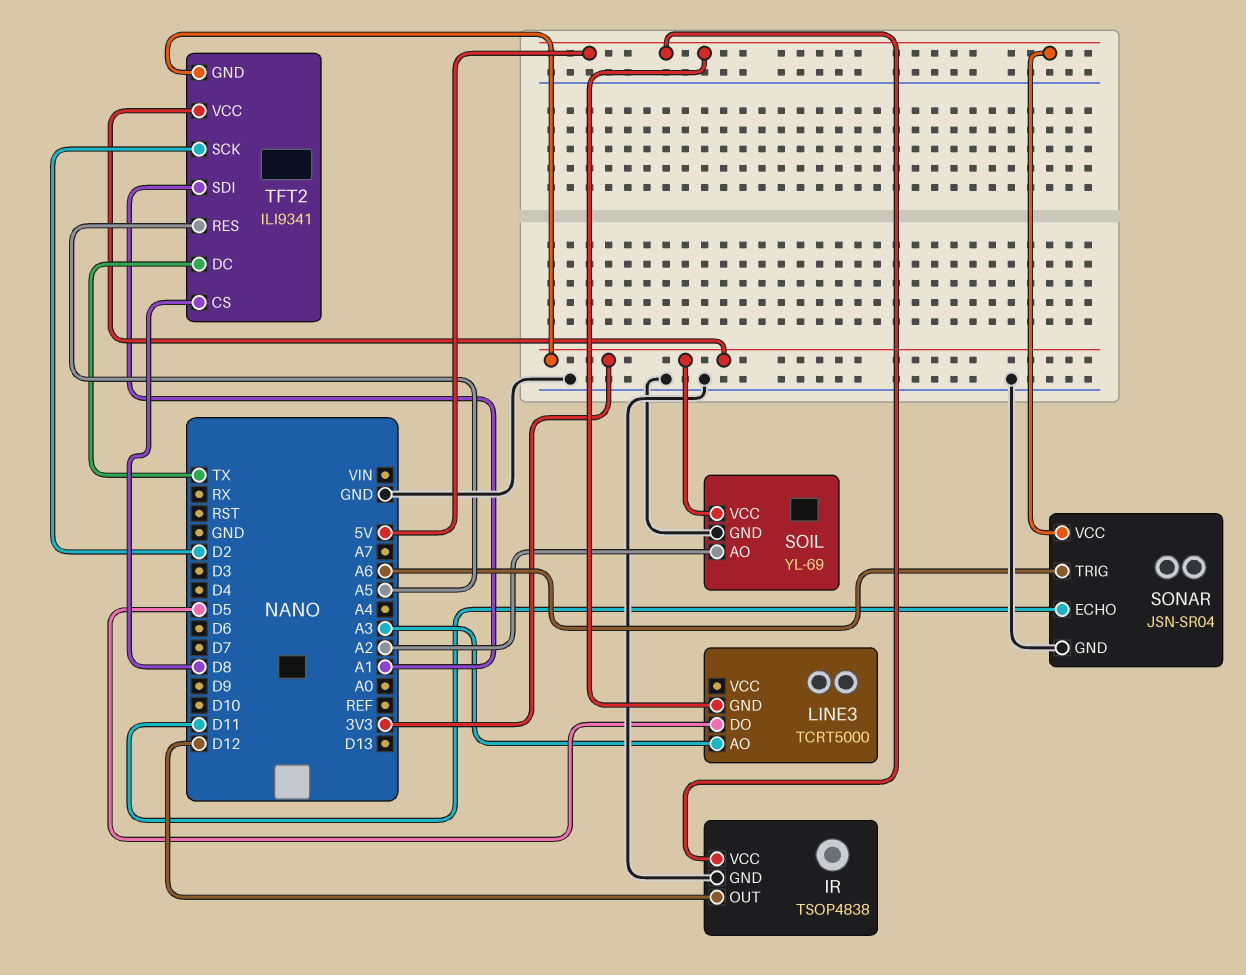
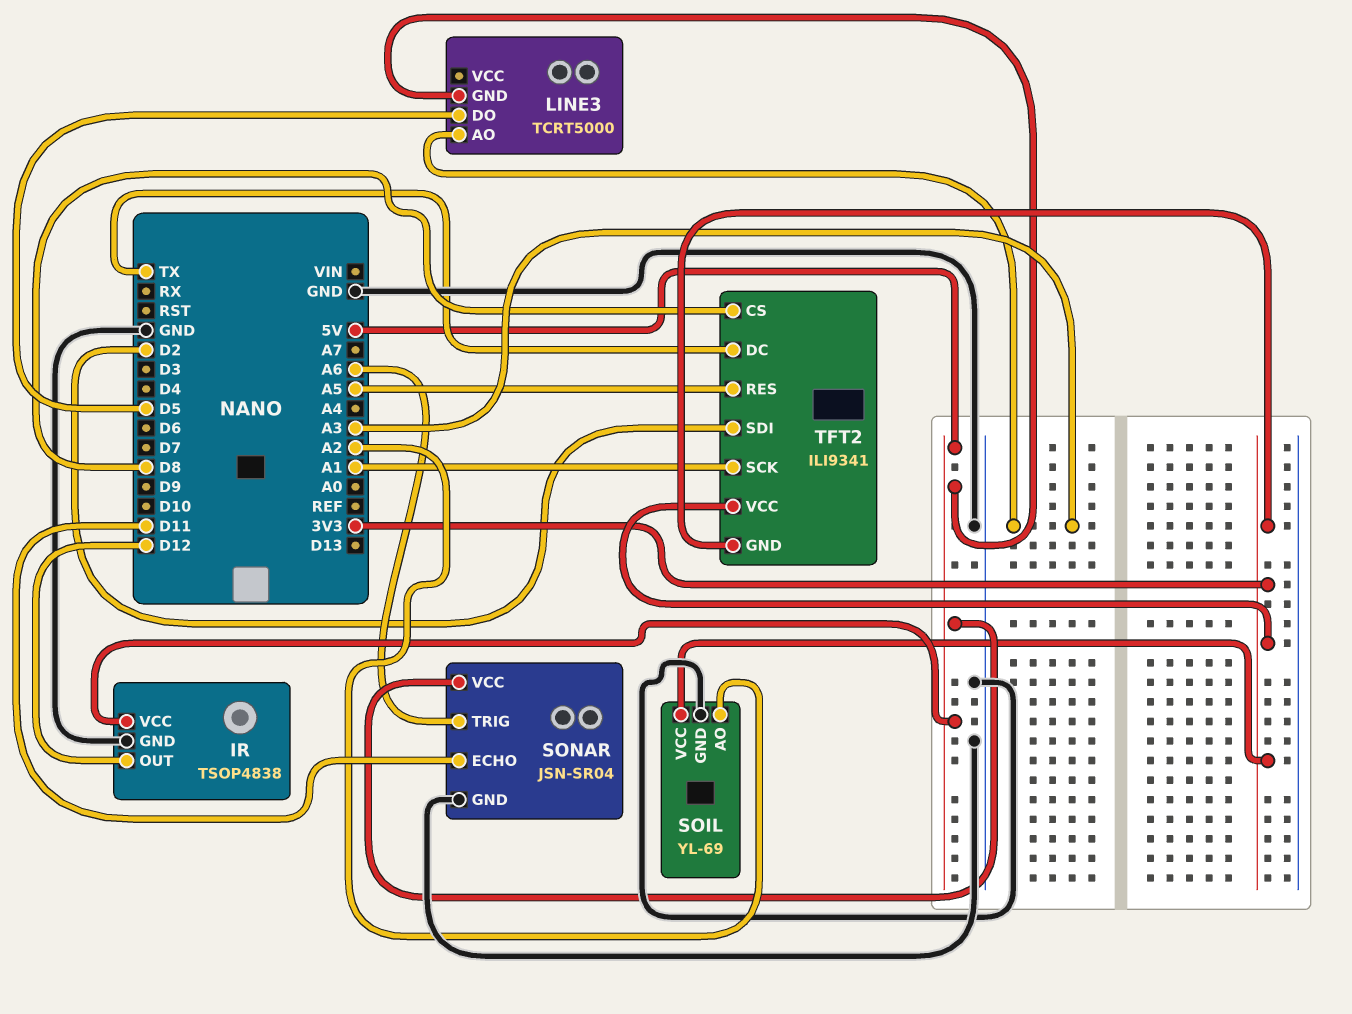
TFT2 pin SCK: D2 -> A1
TFT2 pin SDI: A1 -> D2

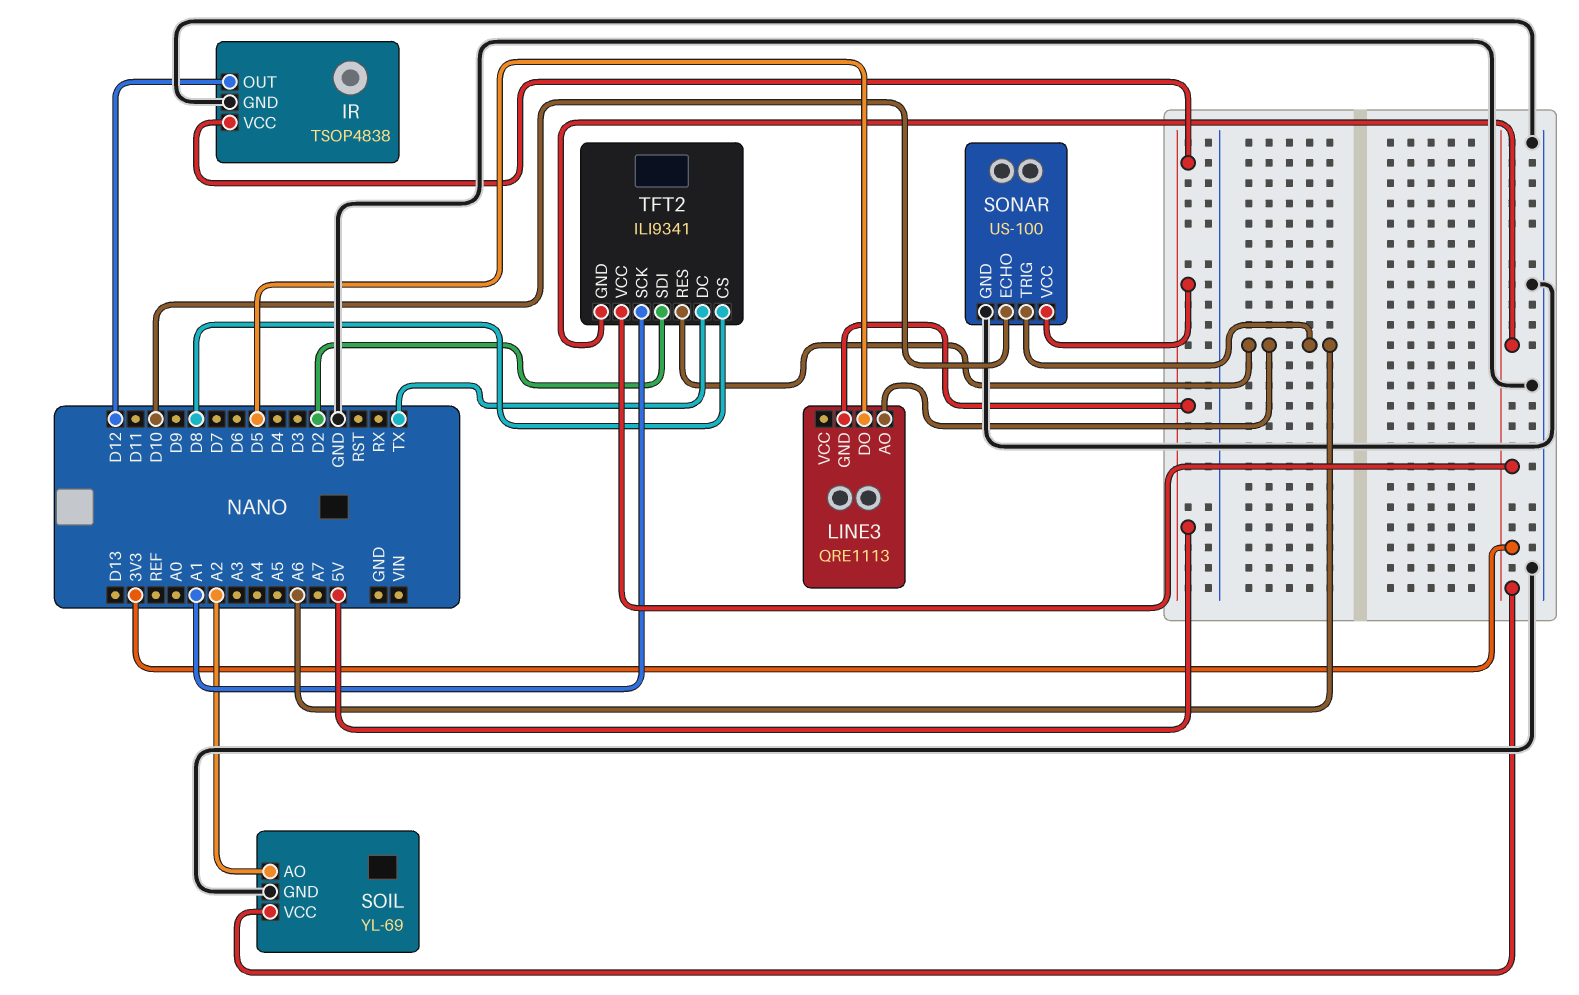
LINE3: TCRT5000 -> QRE1113
LINE3 pin AO: A3 -> A6
SONAR: JSN-SR04 -> US-100
SONAR pin ECHO: D11 -> D10
TFT2 pin RES: A5 -> A6

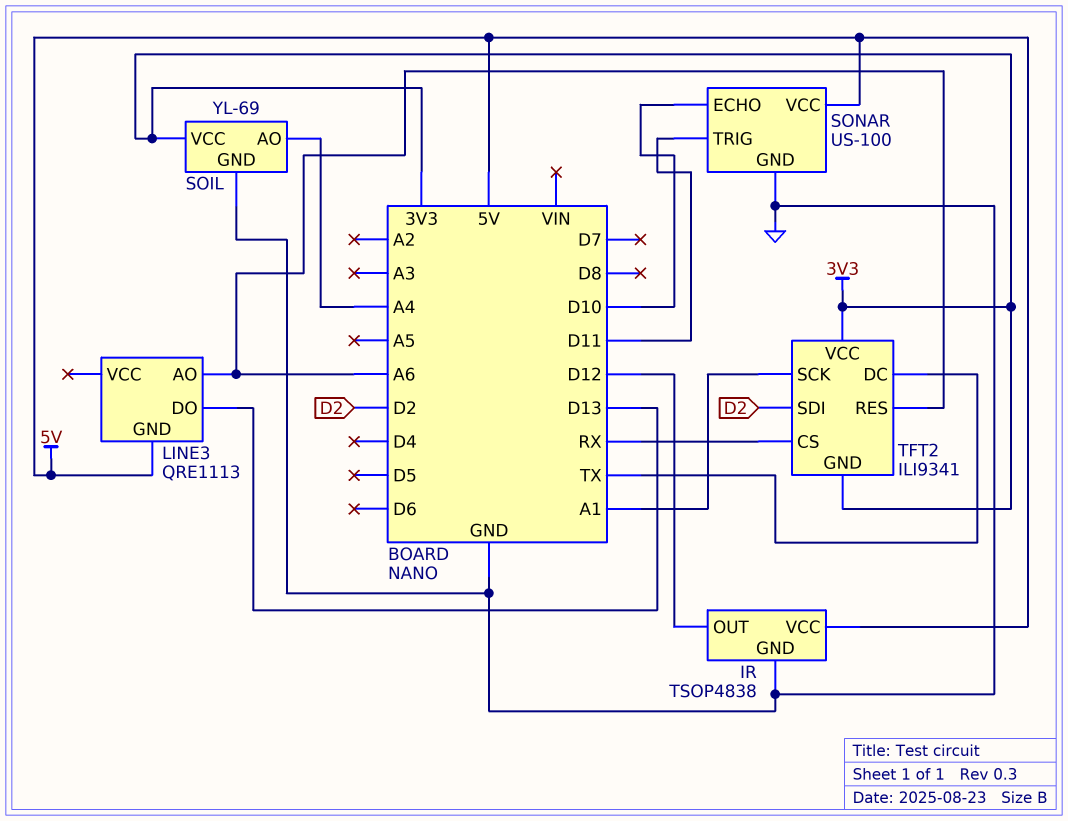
LINE3 pin DO: D5 -> D13
SOIL pin AO: A2 -> A4
SONAR pin TRIG: A6 -> D11
TFT2 pin CS: D8 -> RX

